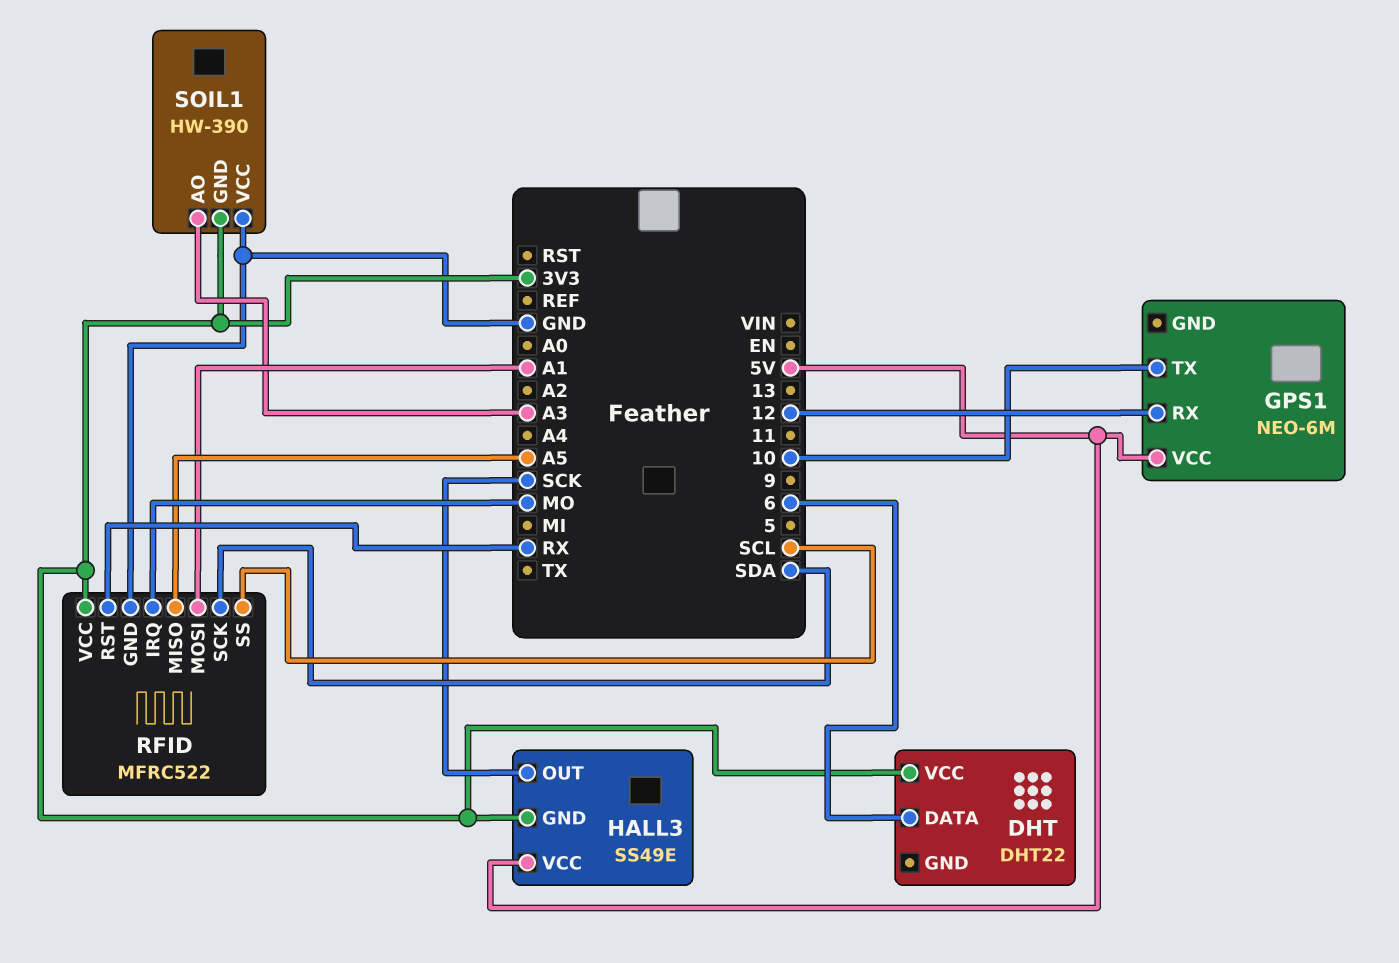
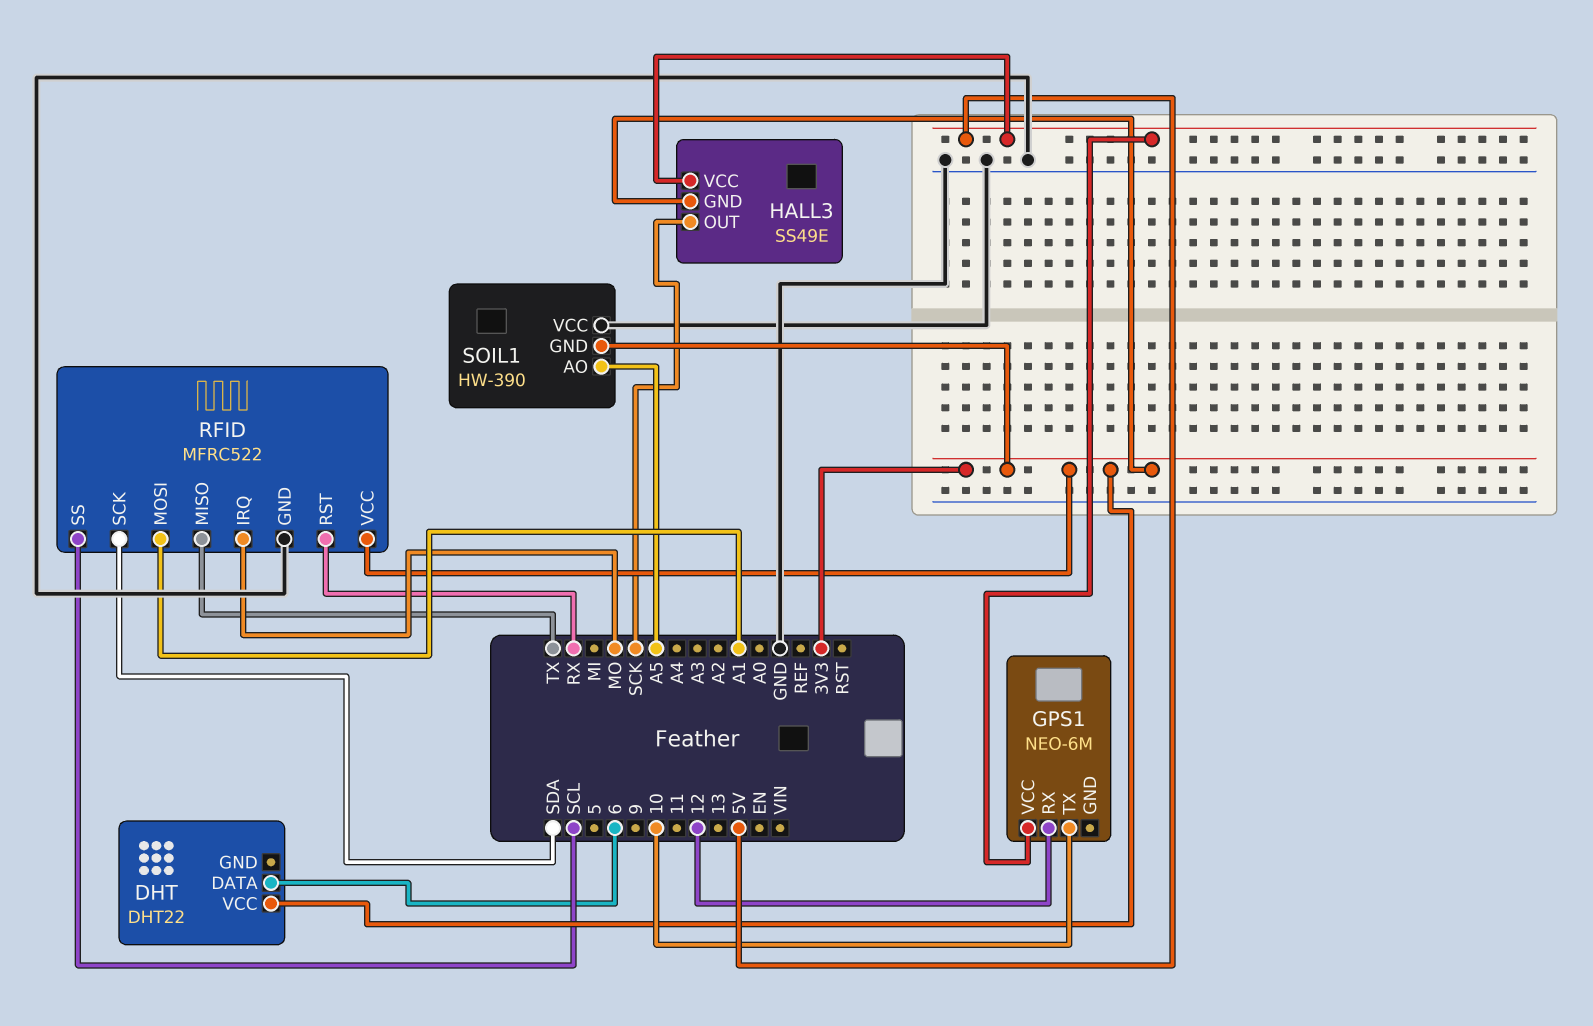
RFID pin MISO: A5 -> TX
SOIL1 pin AO: A3 -> A5

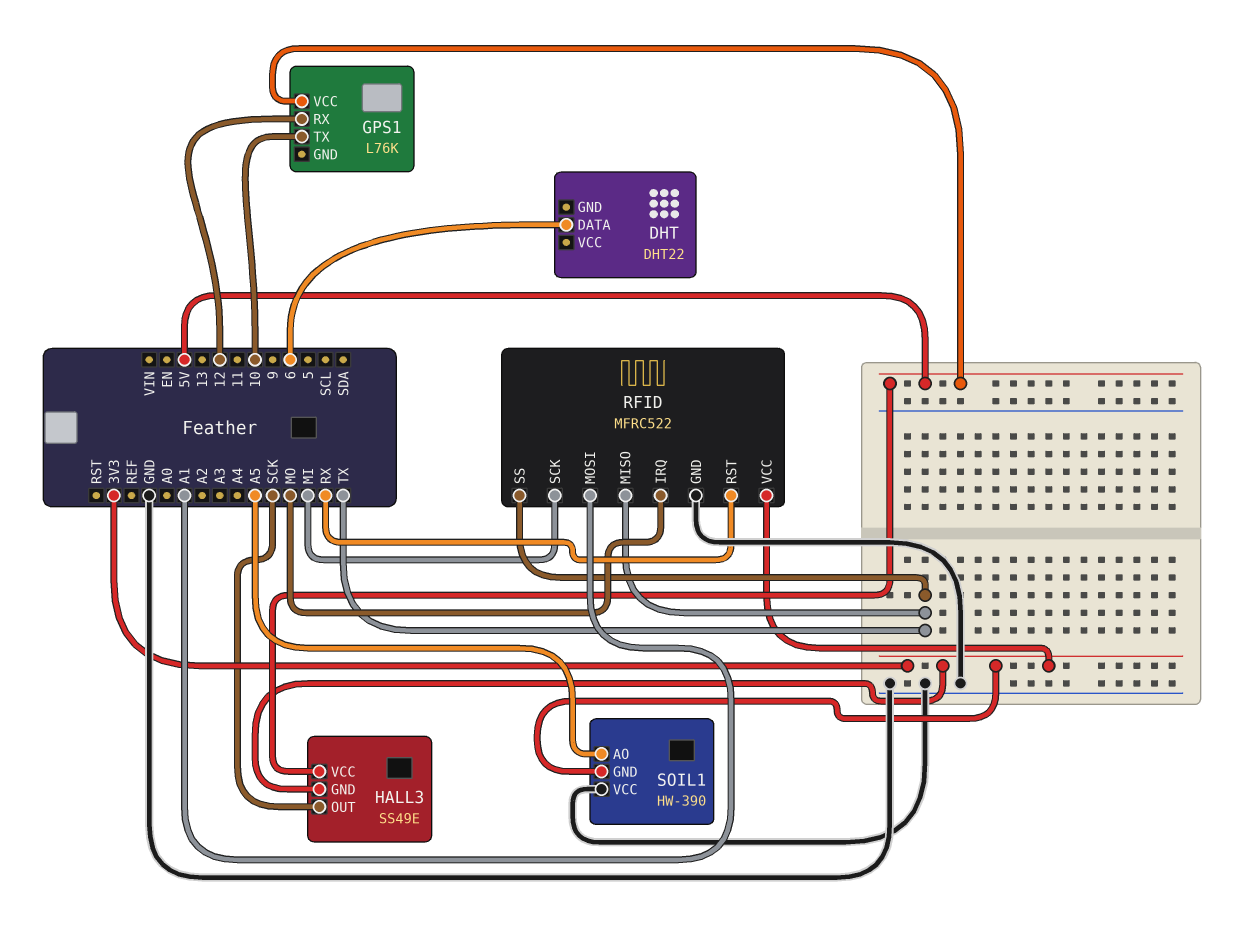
DHT pin VCC: 3V3 -> none
GPS1: NEO-6M -> L76K
RFID pin SCK: SDA -> MI
RFID pin SS: SCL -> TX

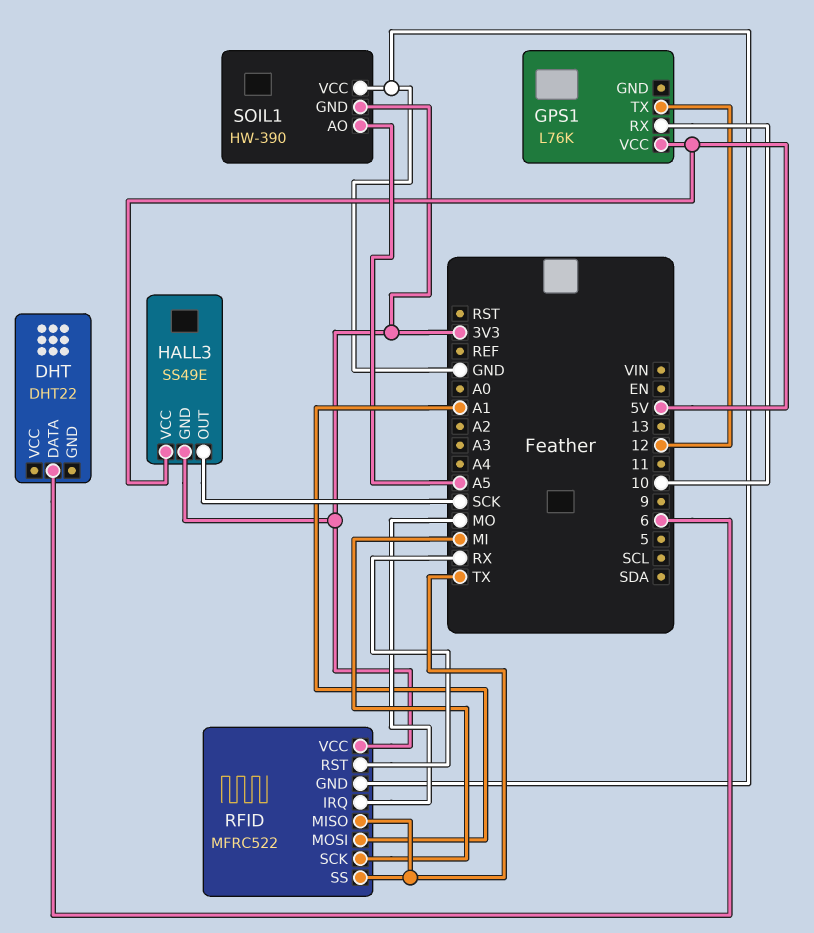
GPS1 pin RX: 12 -> 10
GPS1 pin TX: 10 -> 12

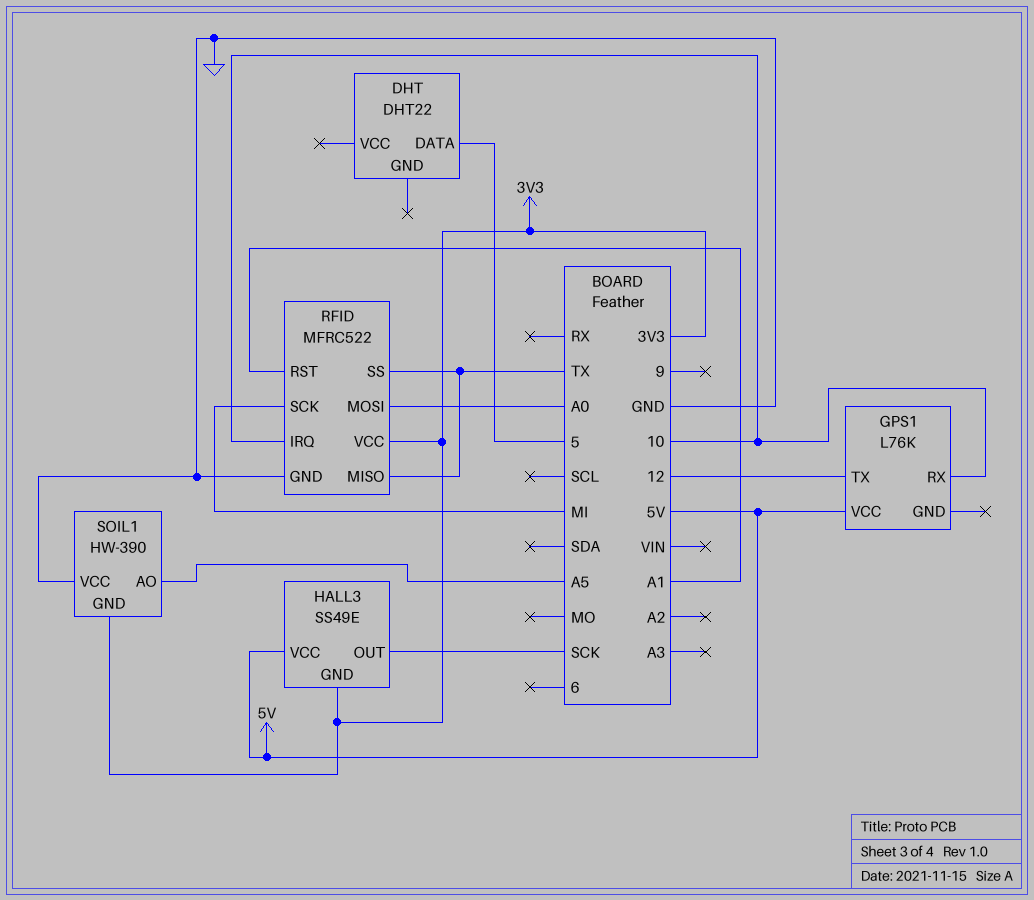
DHT pin DATA: 6 -> 5
RFID pin IRQ: MO -> 10
RFID pin MOSI: A1 -> A0
RFID pin RST: RX -> A1

